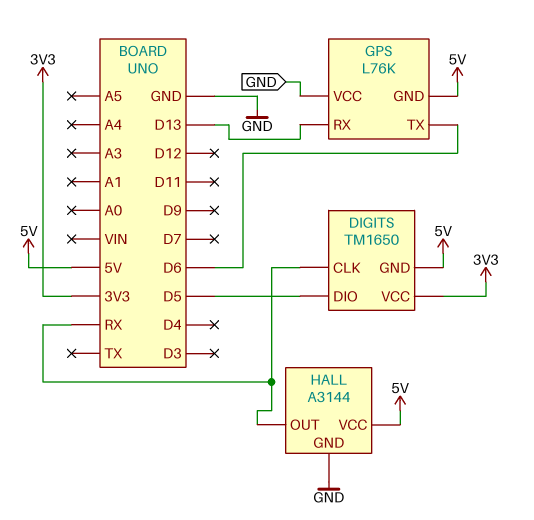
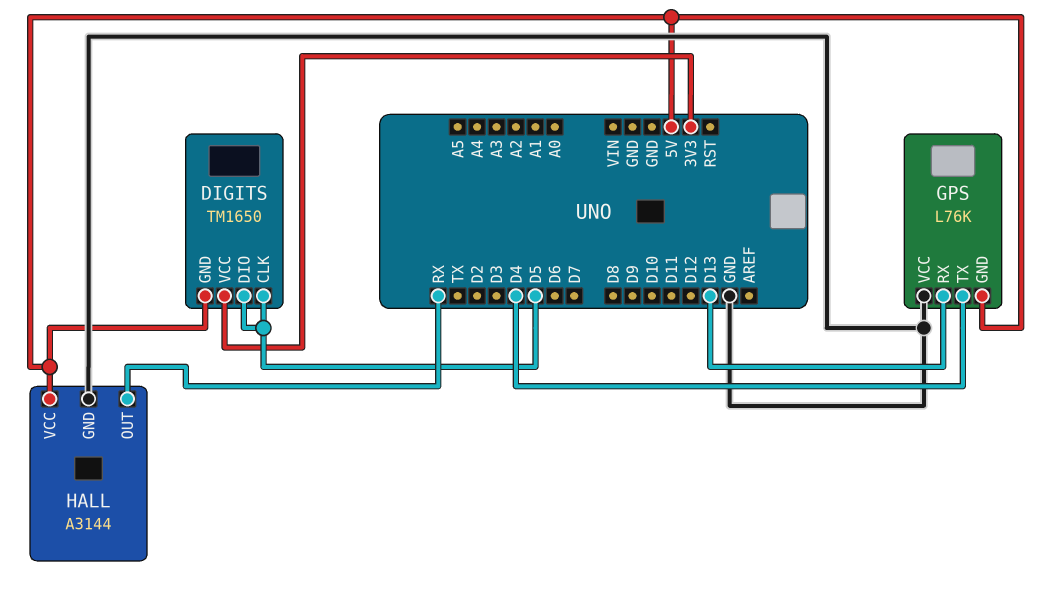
DIGITS pin CLK: RX -> D5
GPS pin TX: D6 -> D4

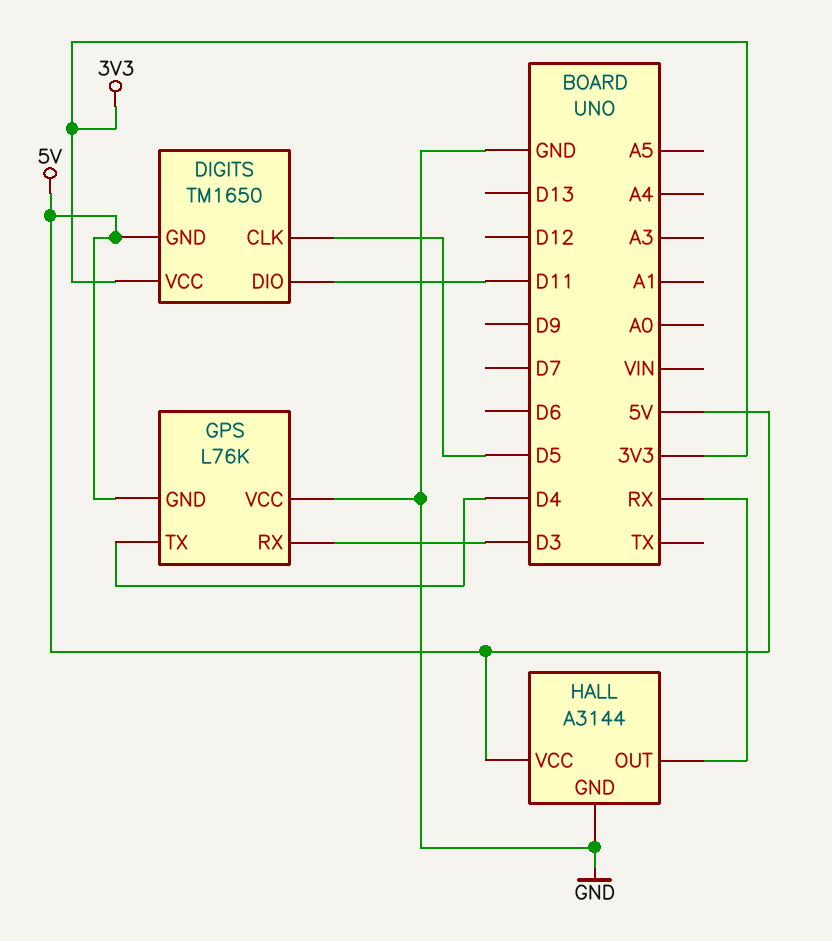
DIGITS pin DIO: D5 -> D11
GPS pin RX: D13 -> D3

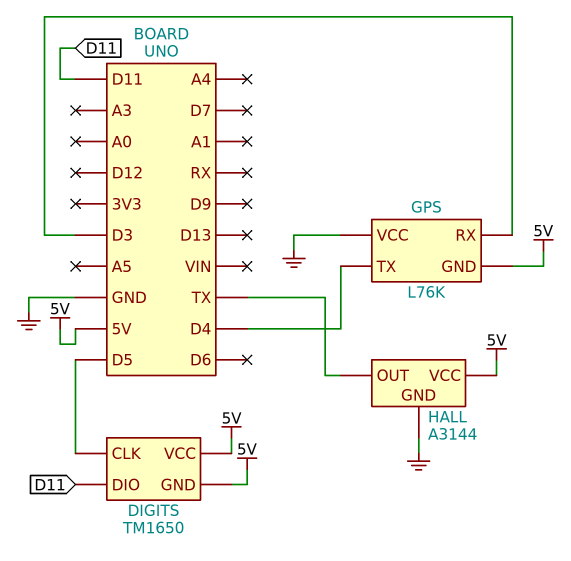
DIGITS pin VCC: 3V3 -> 5V
HALL pin OUT: RX -> TX

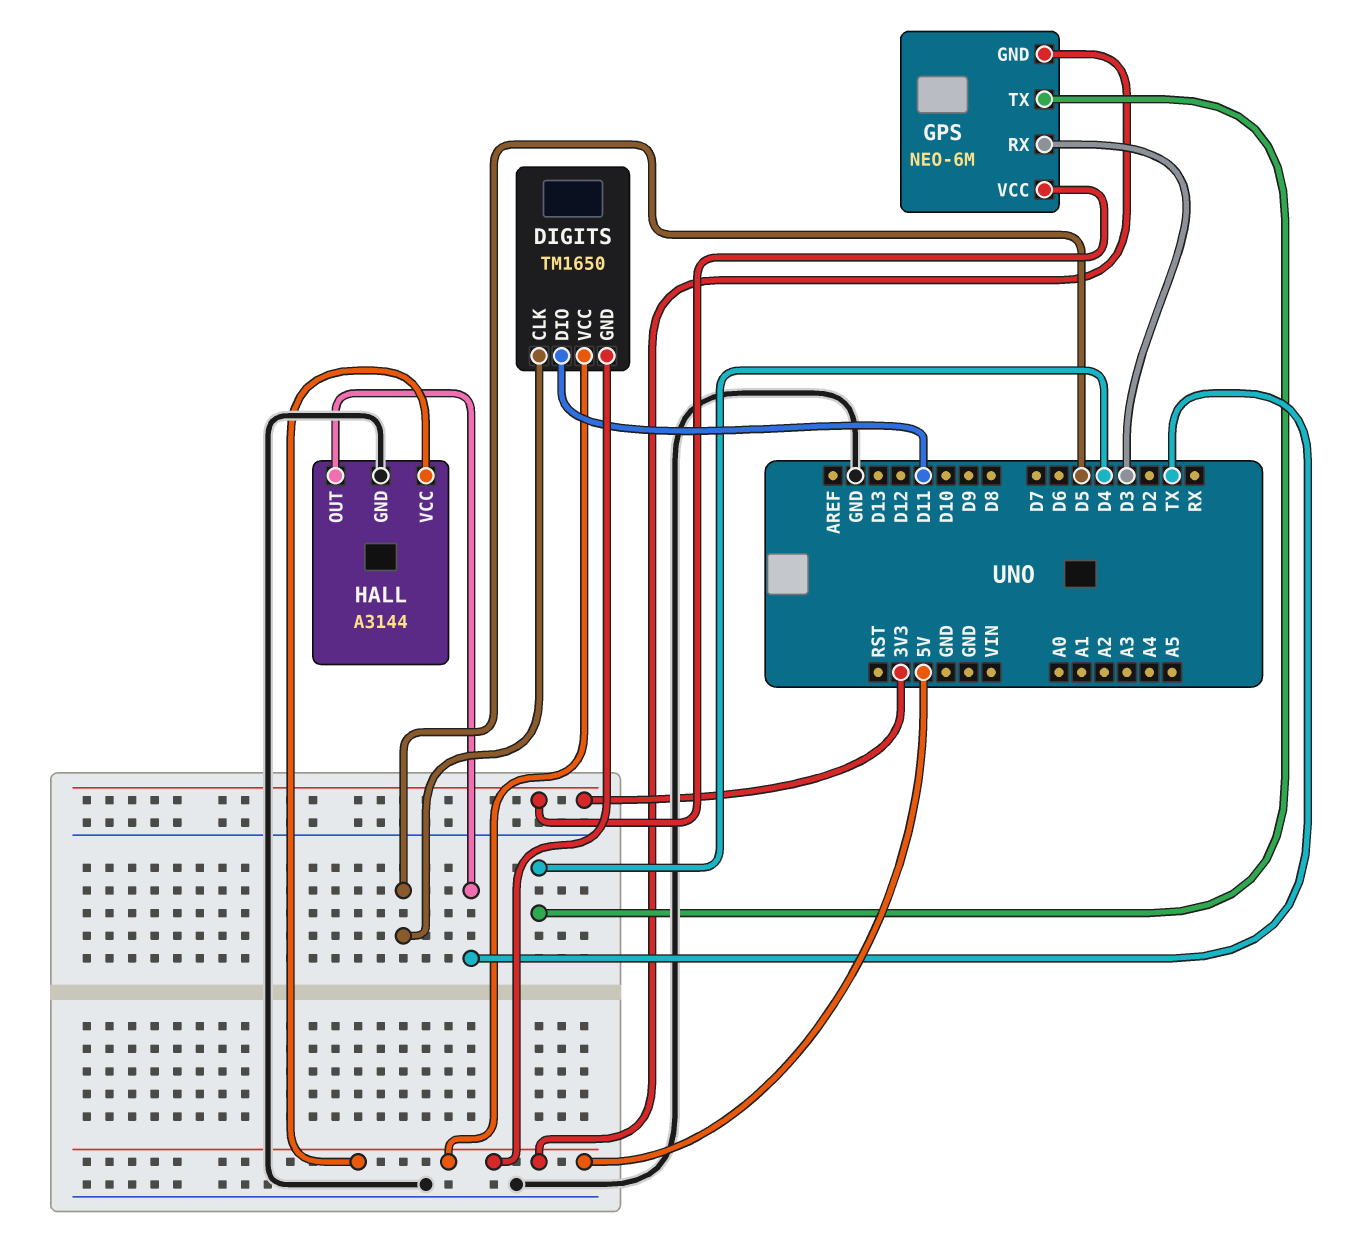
GPS: L76K -> NEO-6M
GPS pin VCC: GND -> 3V3

